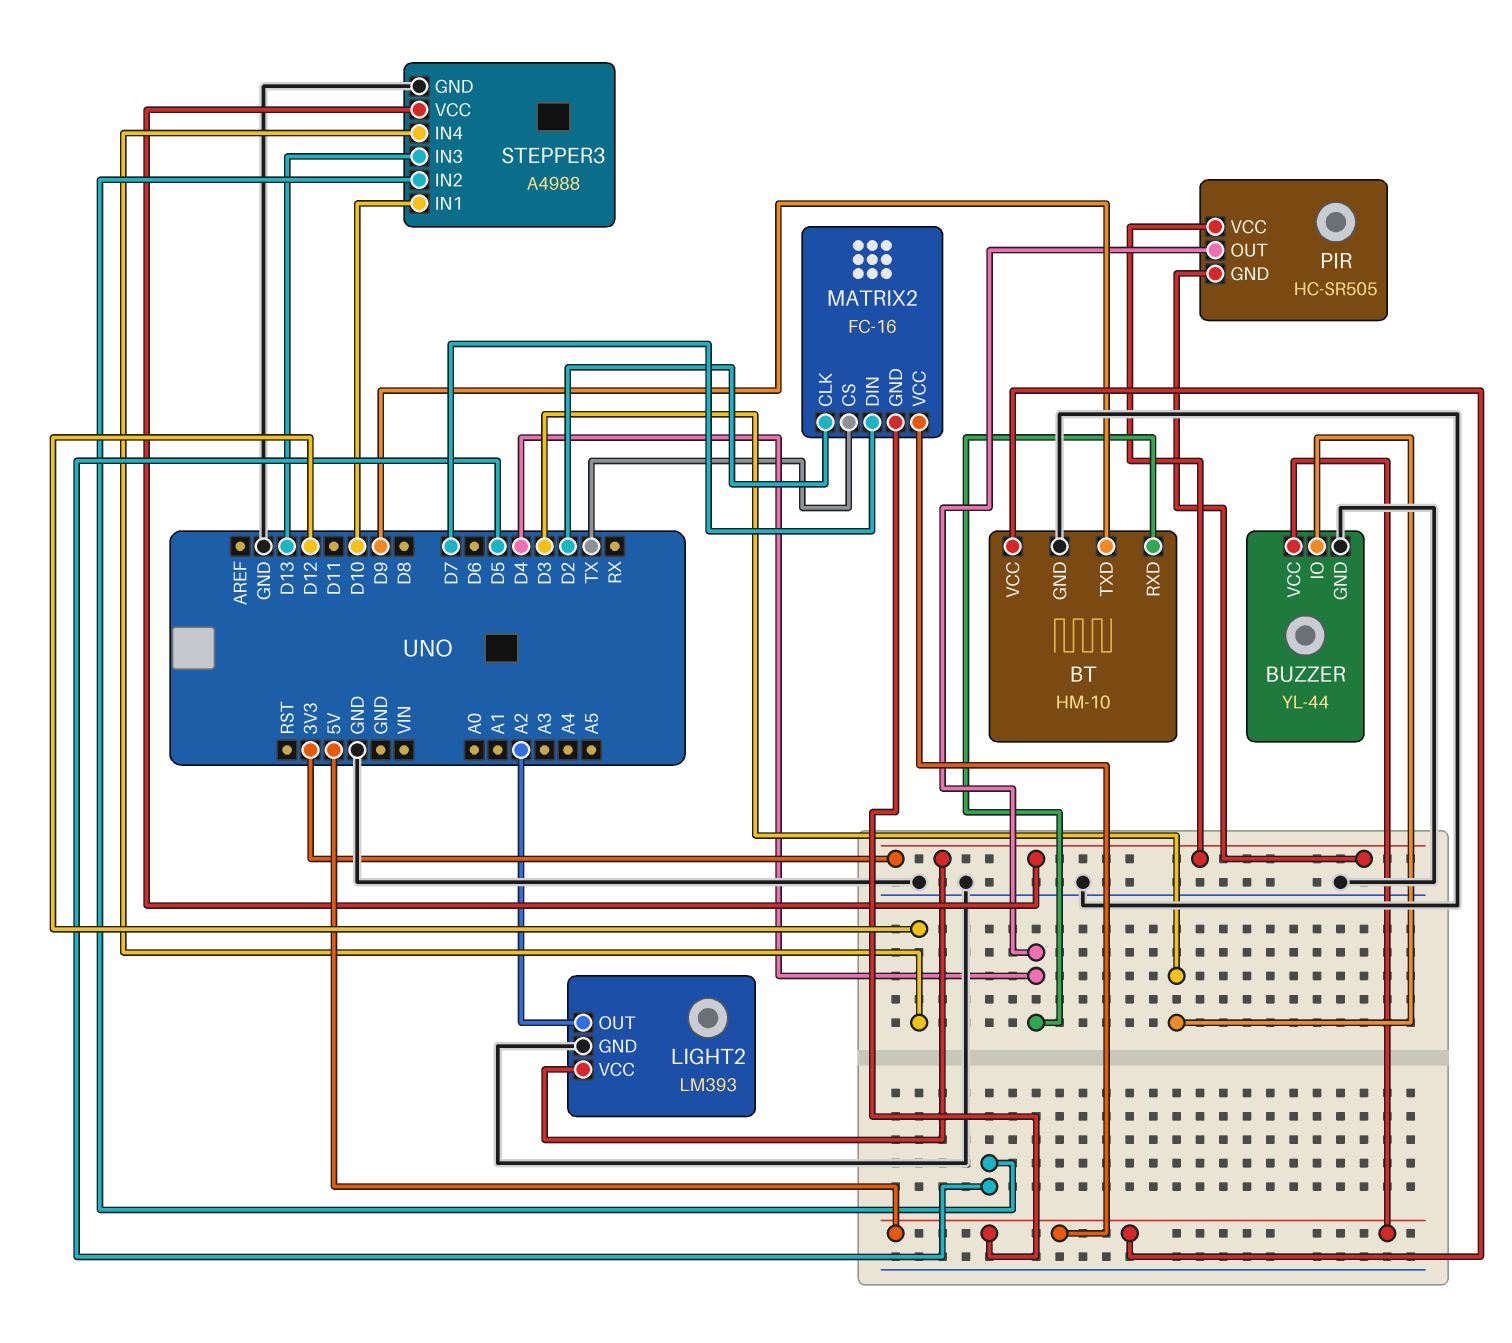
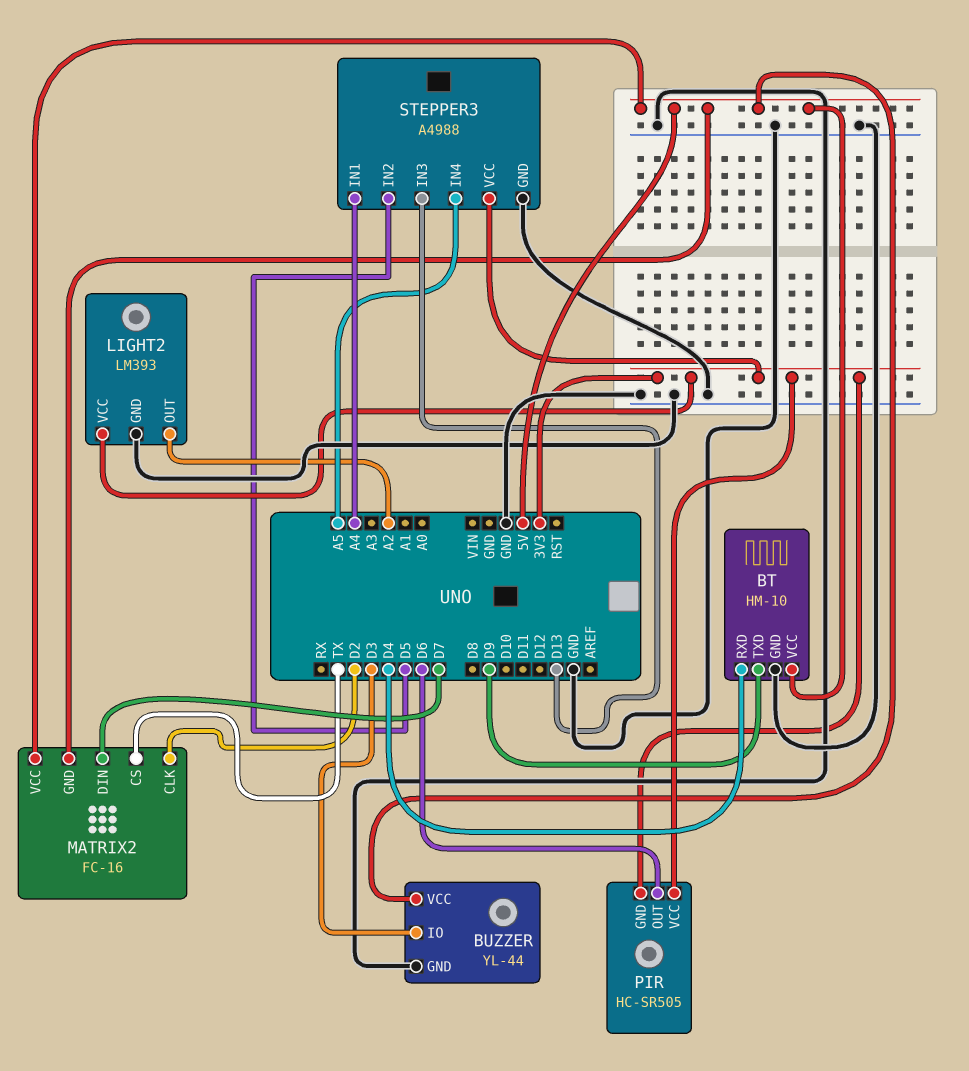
PIR pin OUT: D4 -> D6
STEPPER3 pin IN1: D10 -> A4
STEPPER3 pin IN4: D12 -> A5

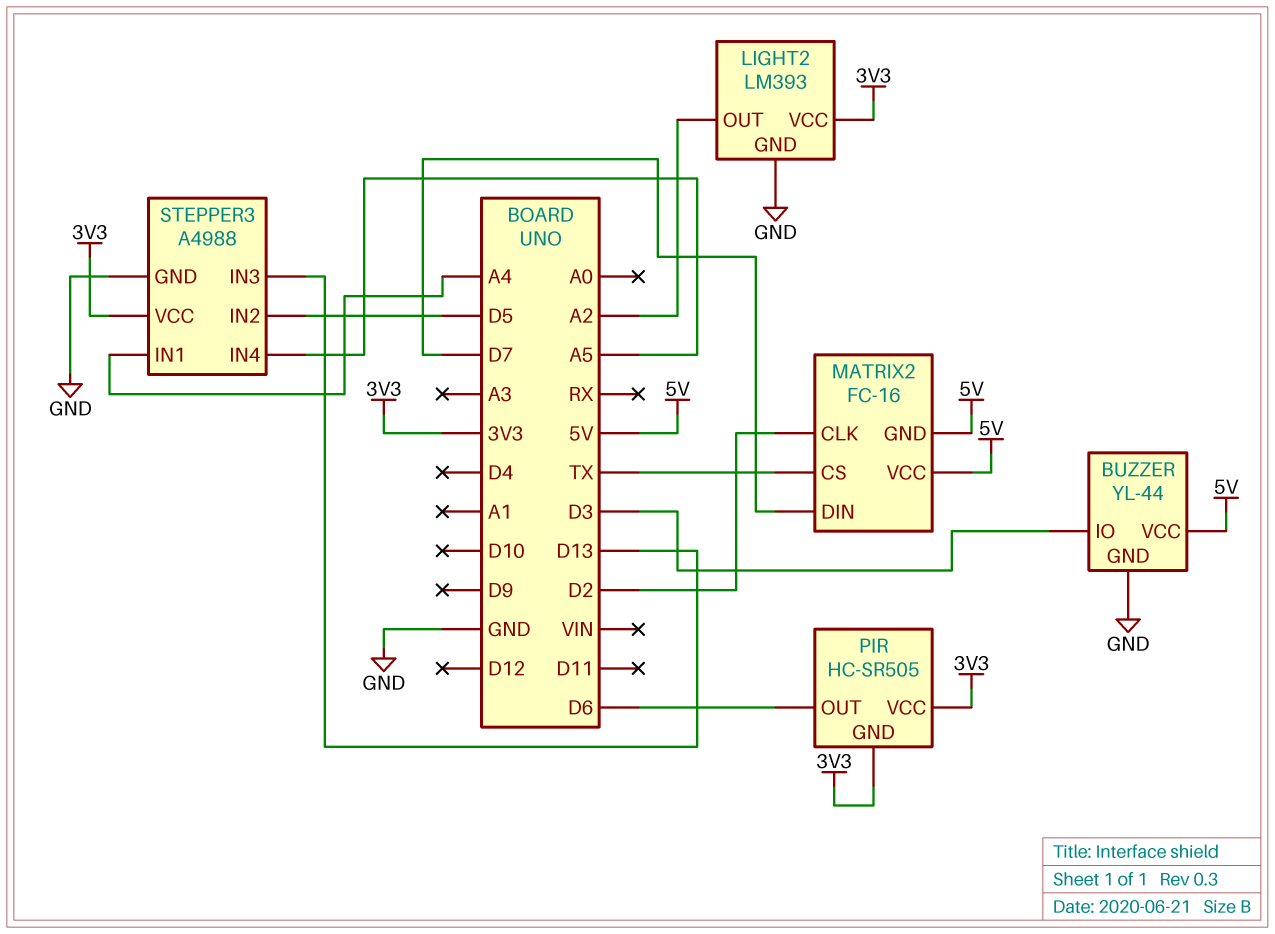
BT: HM-10 -> none
BT pin GND: GND -> none
BT pin RXD: D4 -> none
BT pin TXD: D9 -> none
BT pin VCC: 5V -> none

